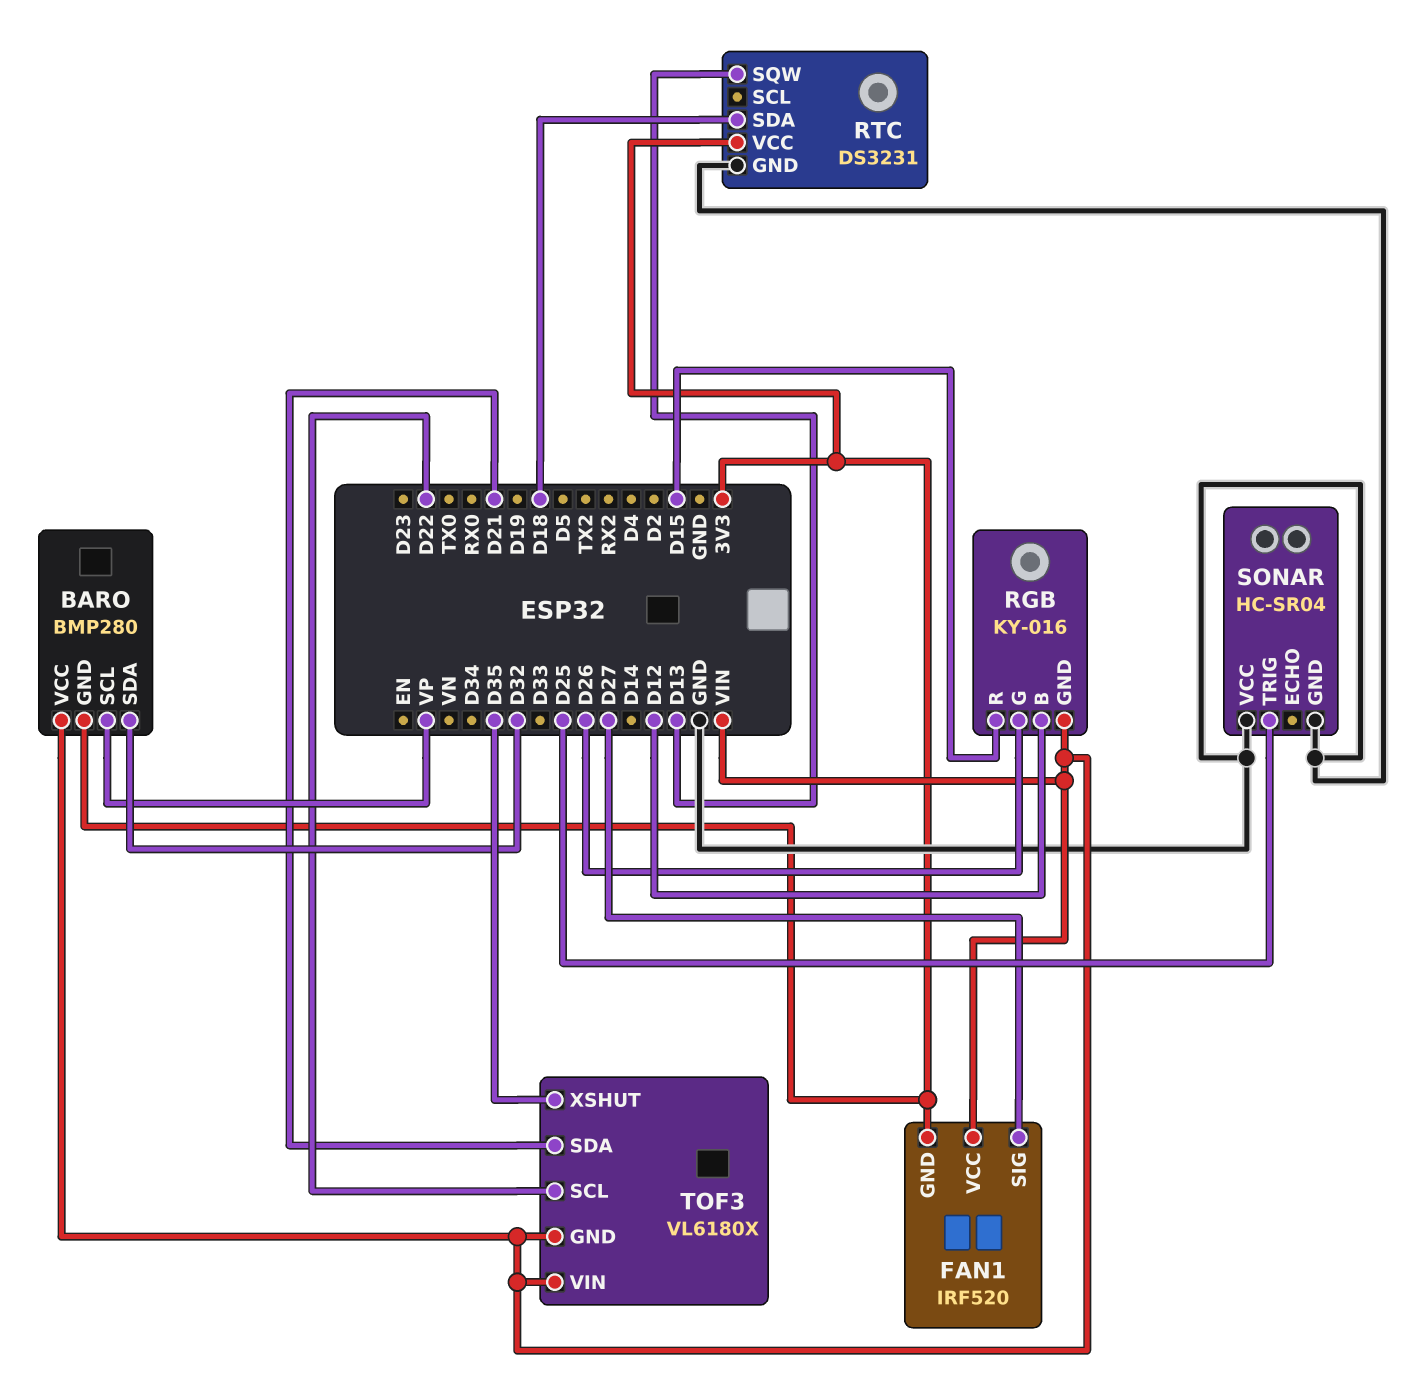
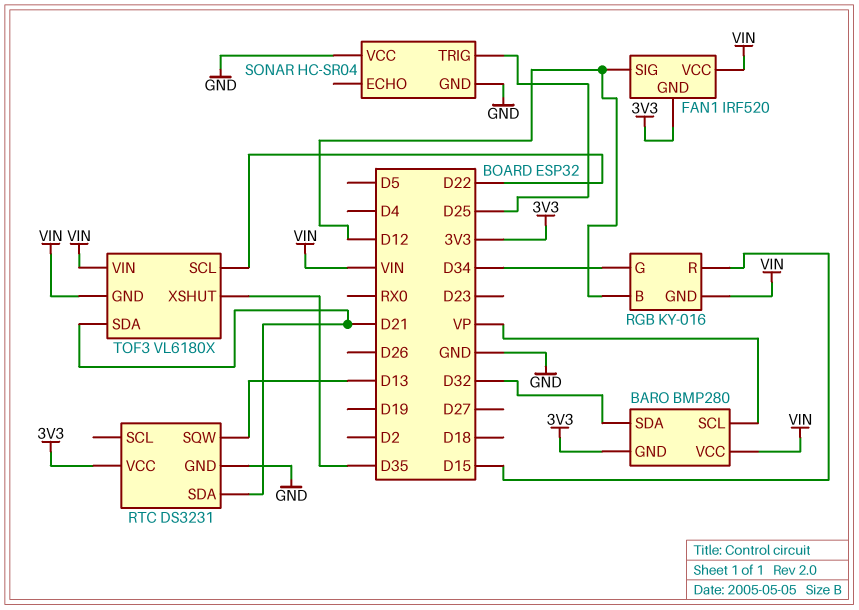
FAN1 pin SIG: D27 -> D12
RGB pin G: D26 -> D34
RTC pin SDA: D18 -> D21

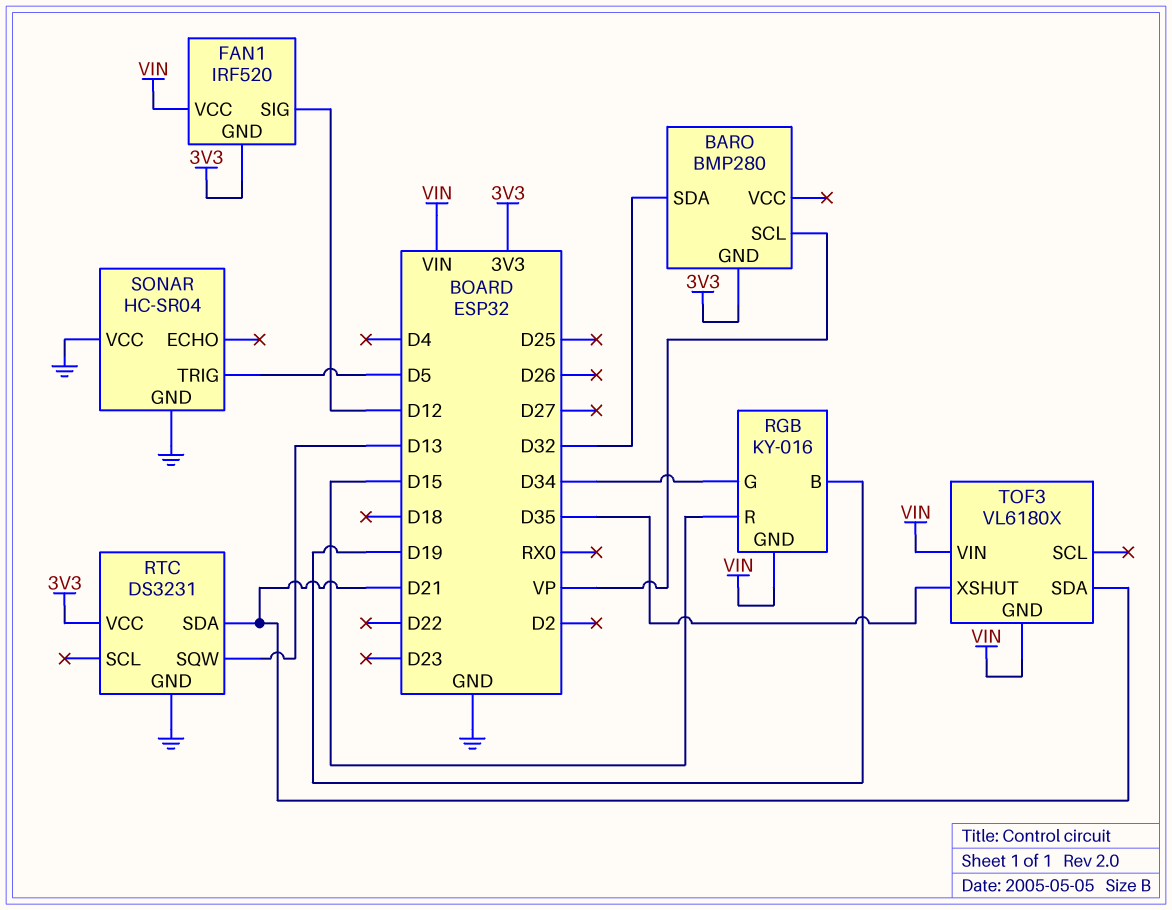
BARO pin VCC: VIN -> none
RGB pin B: D12 -> D19
SONAR pin TRIG: D25 -> D5
TOF3 pin SCL: D22 -> none

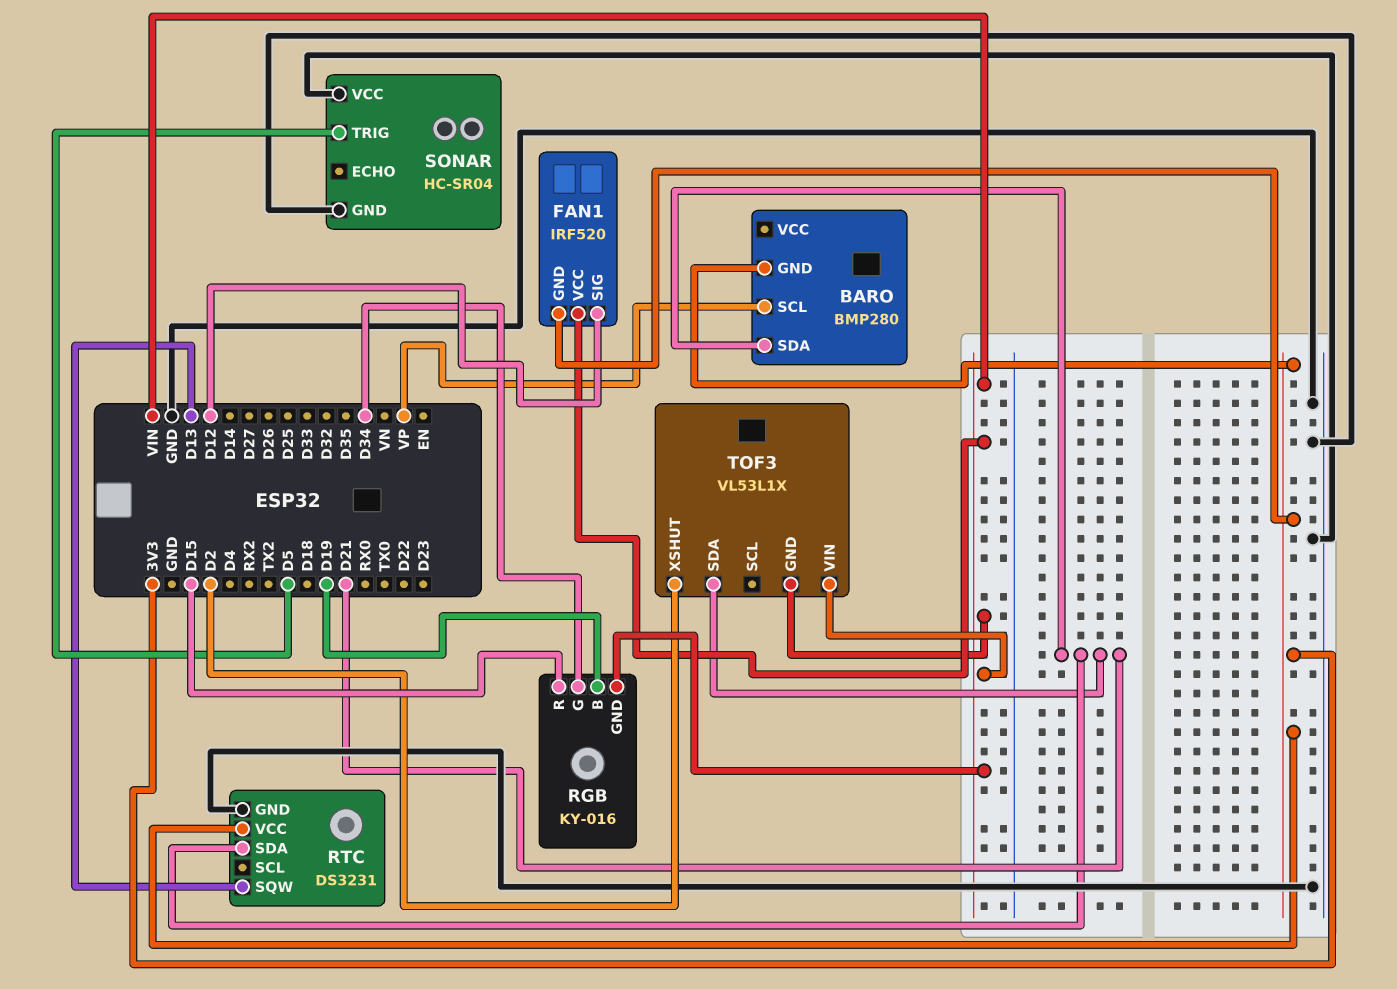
BARO pin SDA: D32 -> D21
TOF3: VL6180X -> VL53L1X
TOF3 pin XSHUT: D35 -> D2

